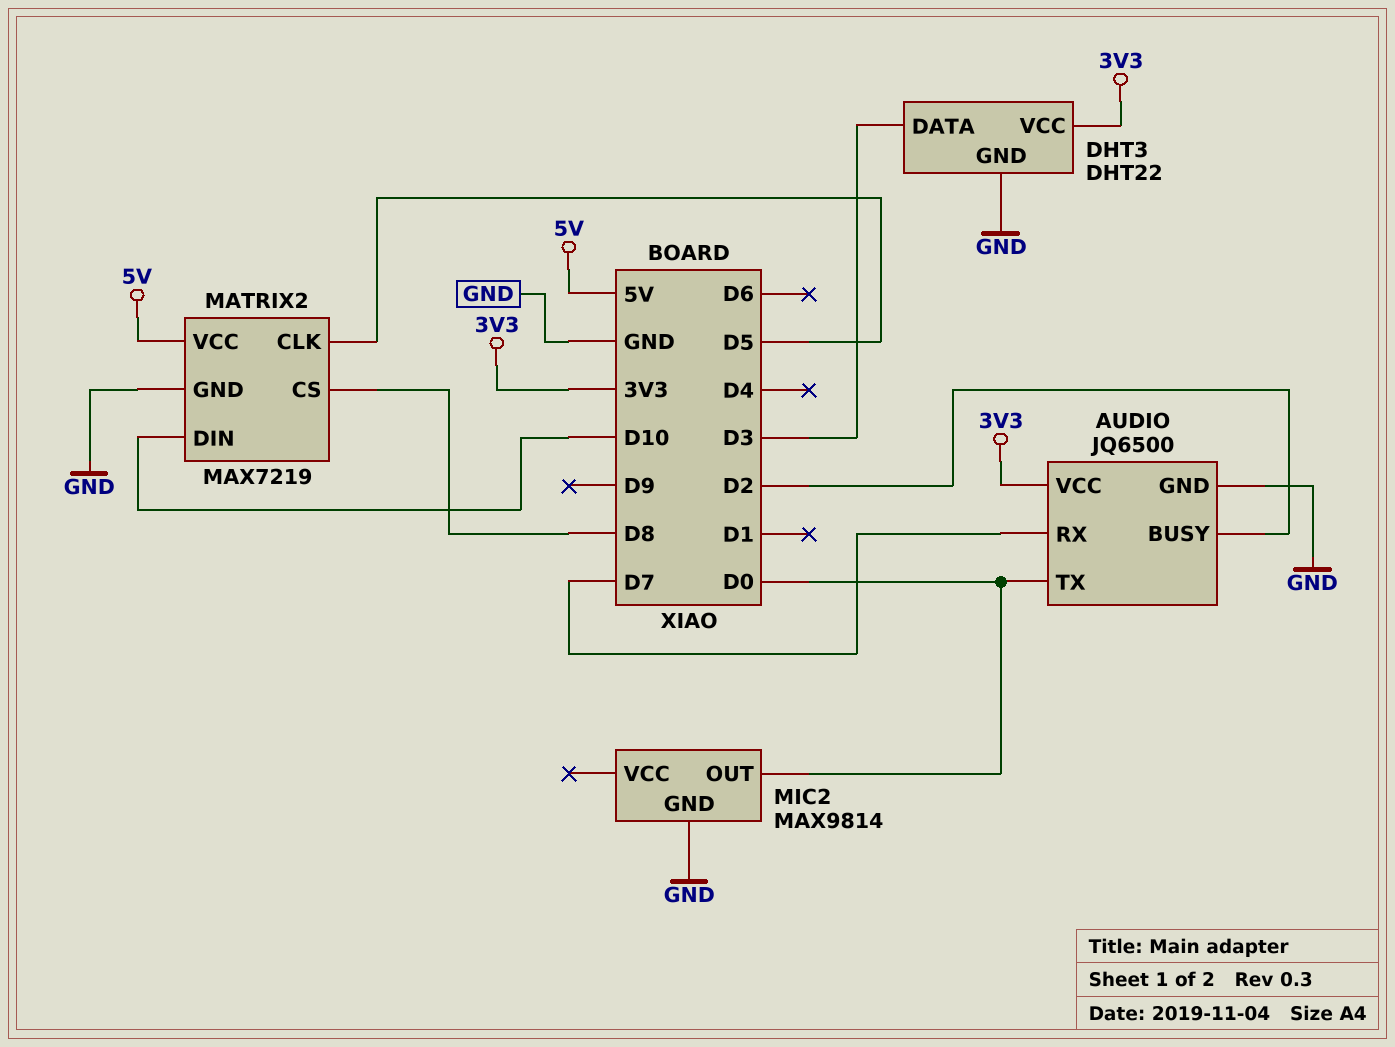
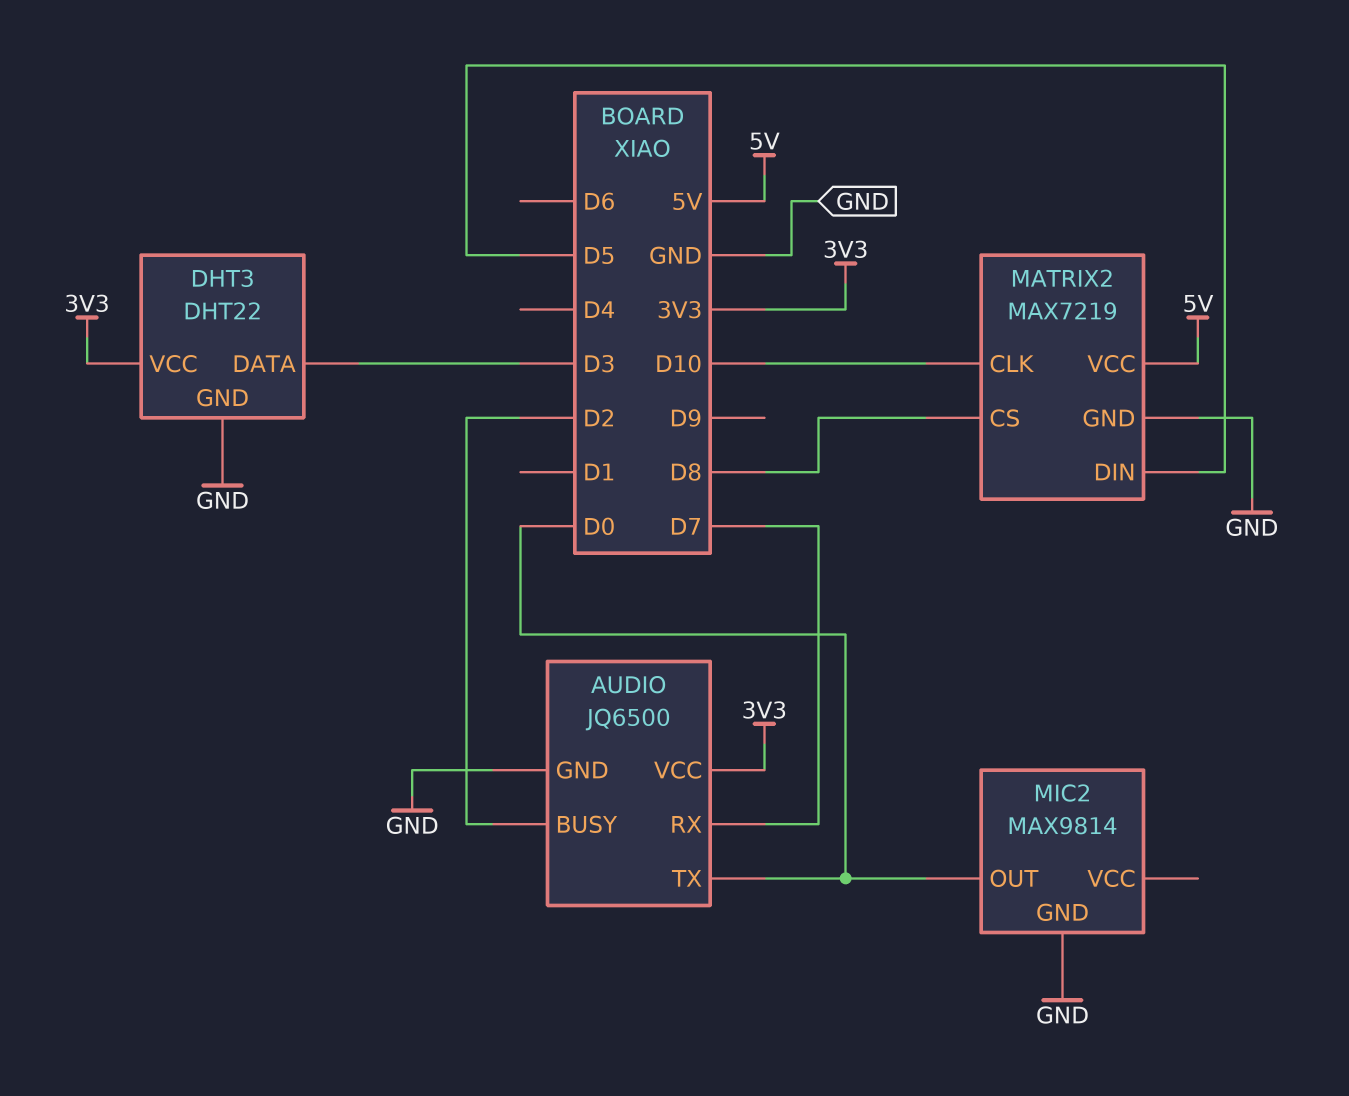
MATRIX2 pin CLK: D5 -> D10
MATRIX2 pin DIN: D10 -> D5

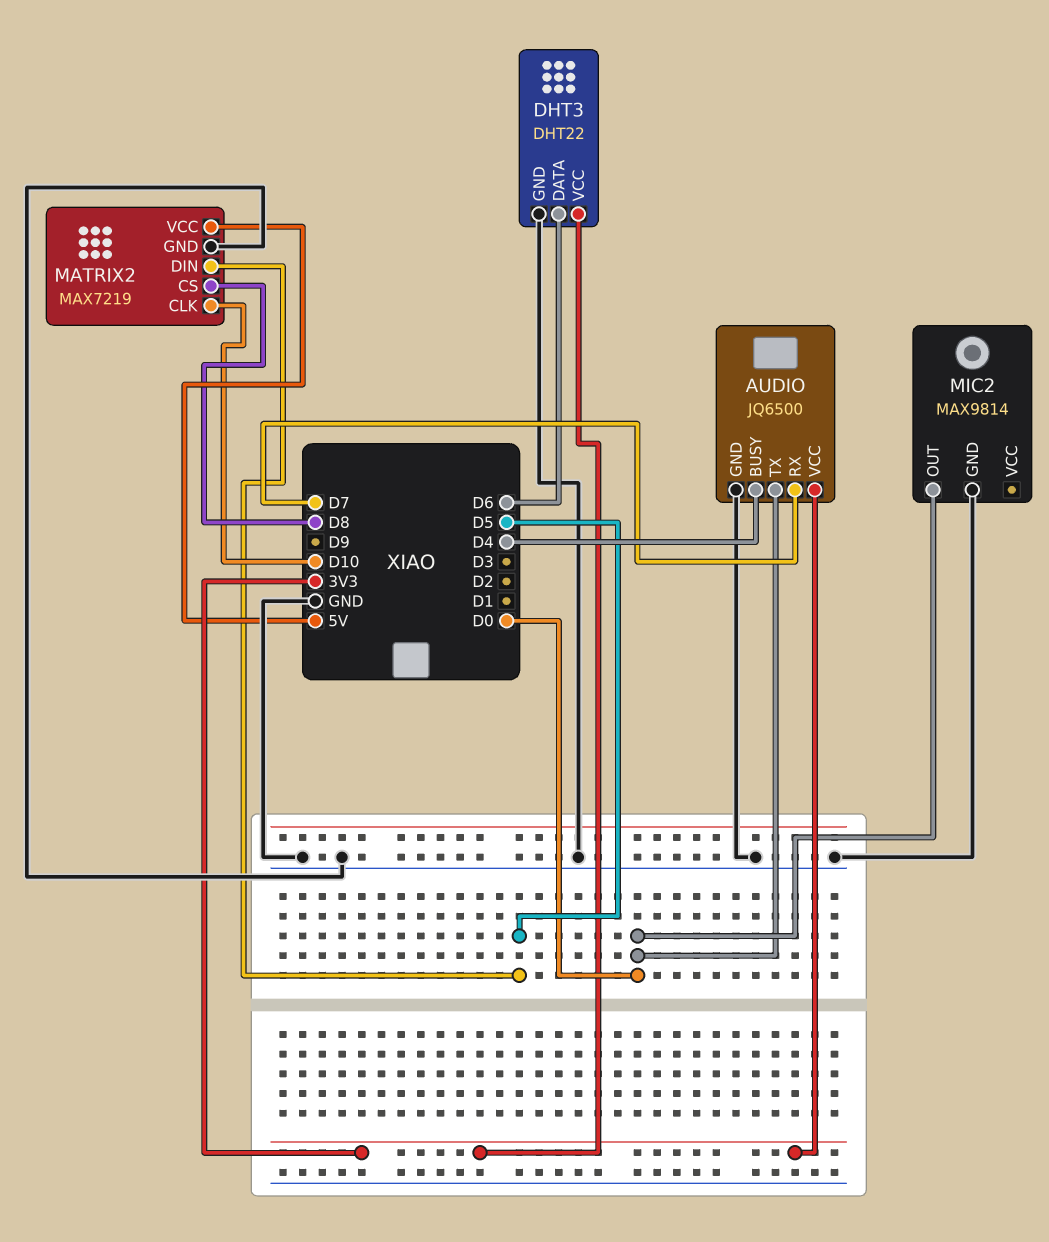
AUDIO pin BUSY: D2 -> D4
DHT3 pin DATA: D3 -> D6

